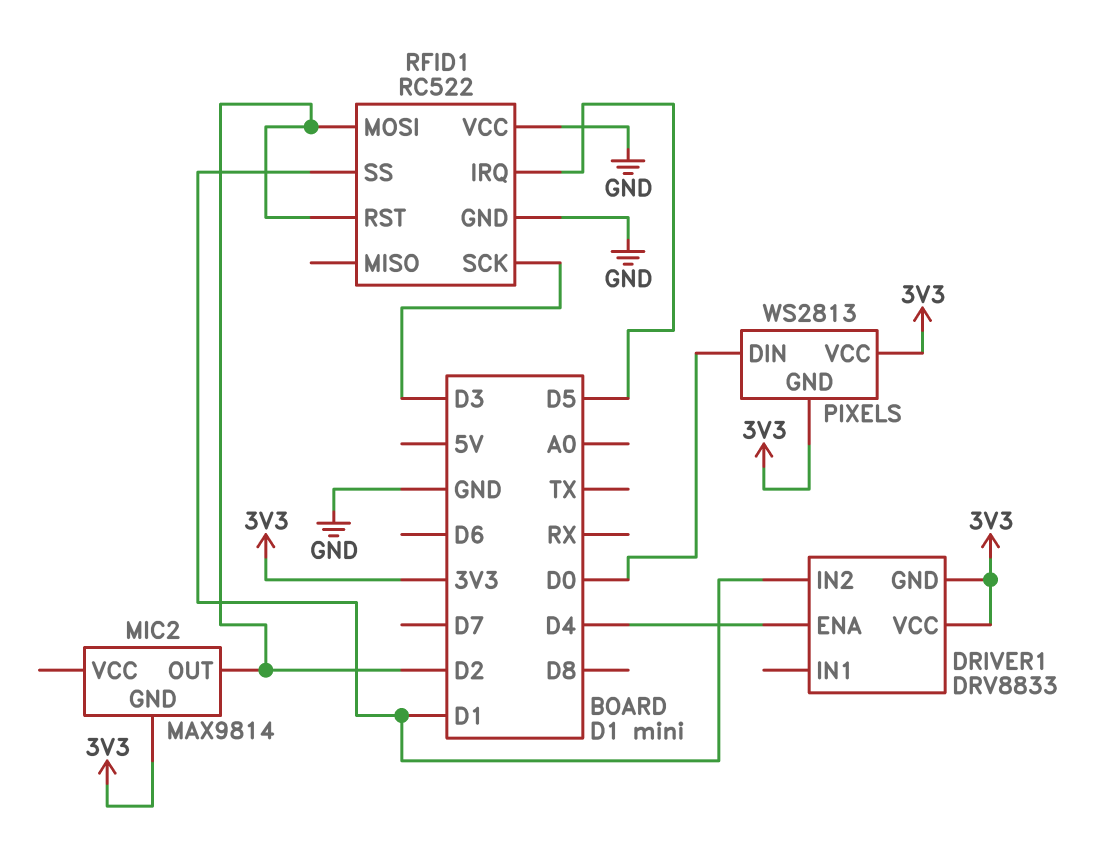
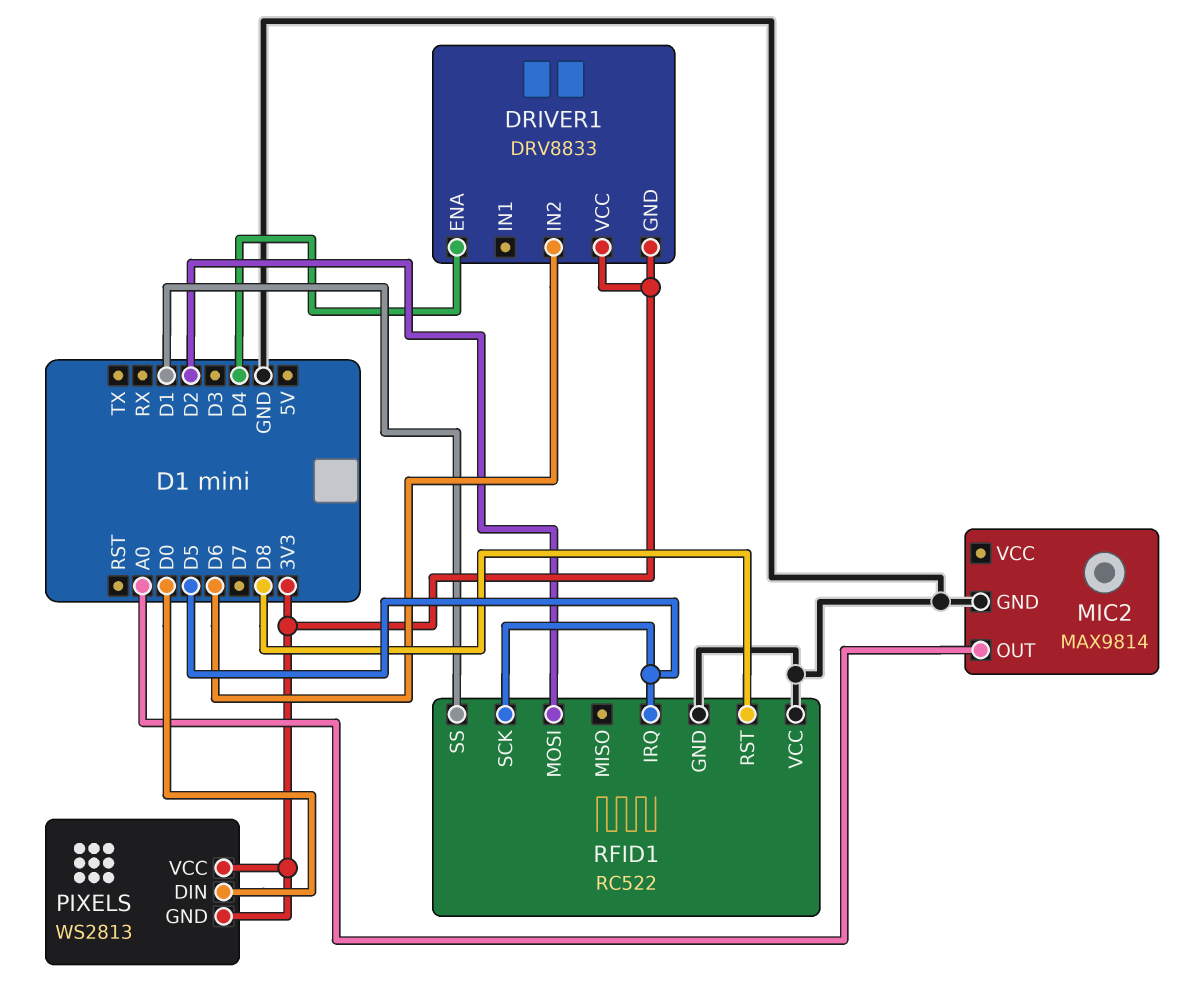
DRIVER1 pin IN2: D1 -> D6
MIC2 pin GND: 3V3 -> GND
MIC2 pin OUT: D2 -> A0
RFID1 pin RST: D2 -> D8
RFID1 pin SCK: D3 -> D5

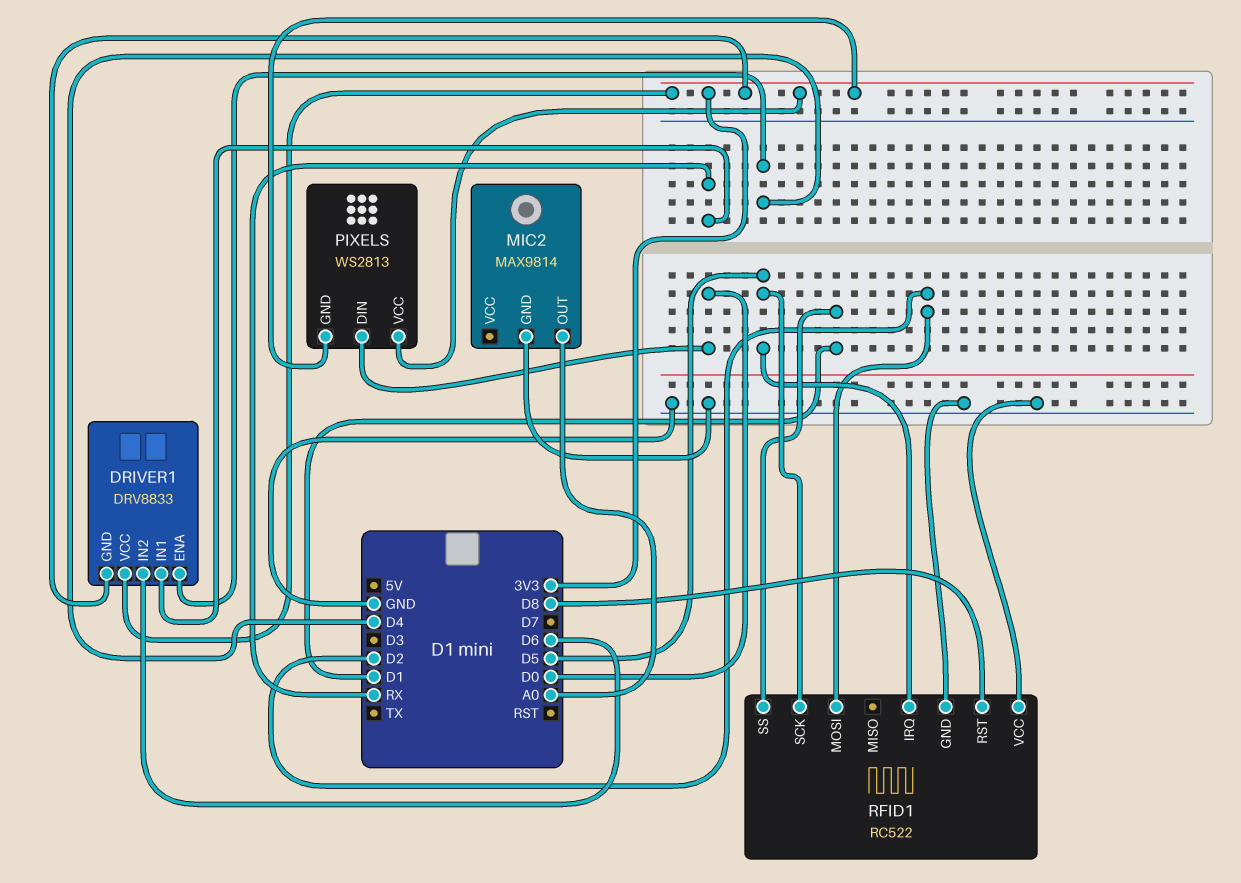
DRIVER1 pin IN1: none -> RX

